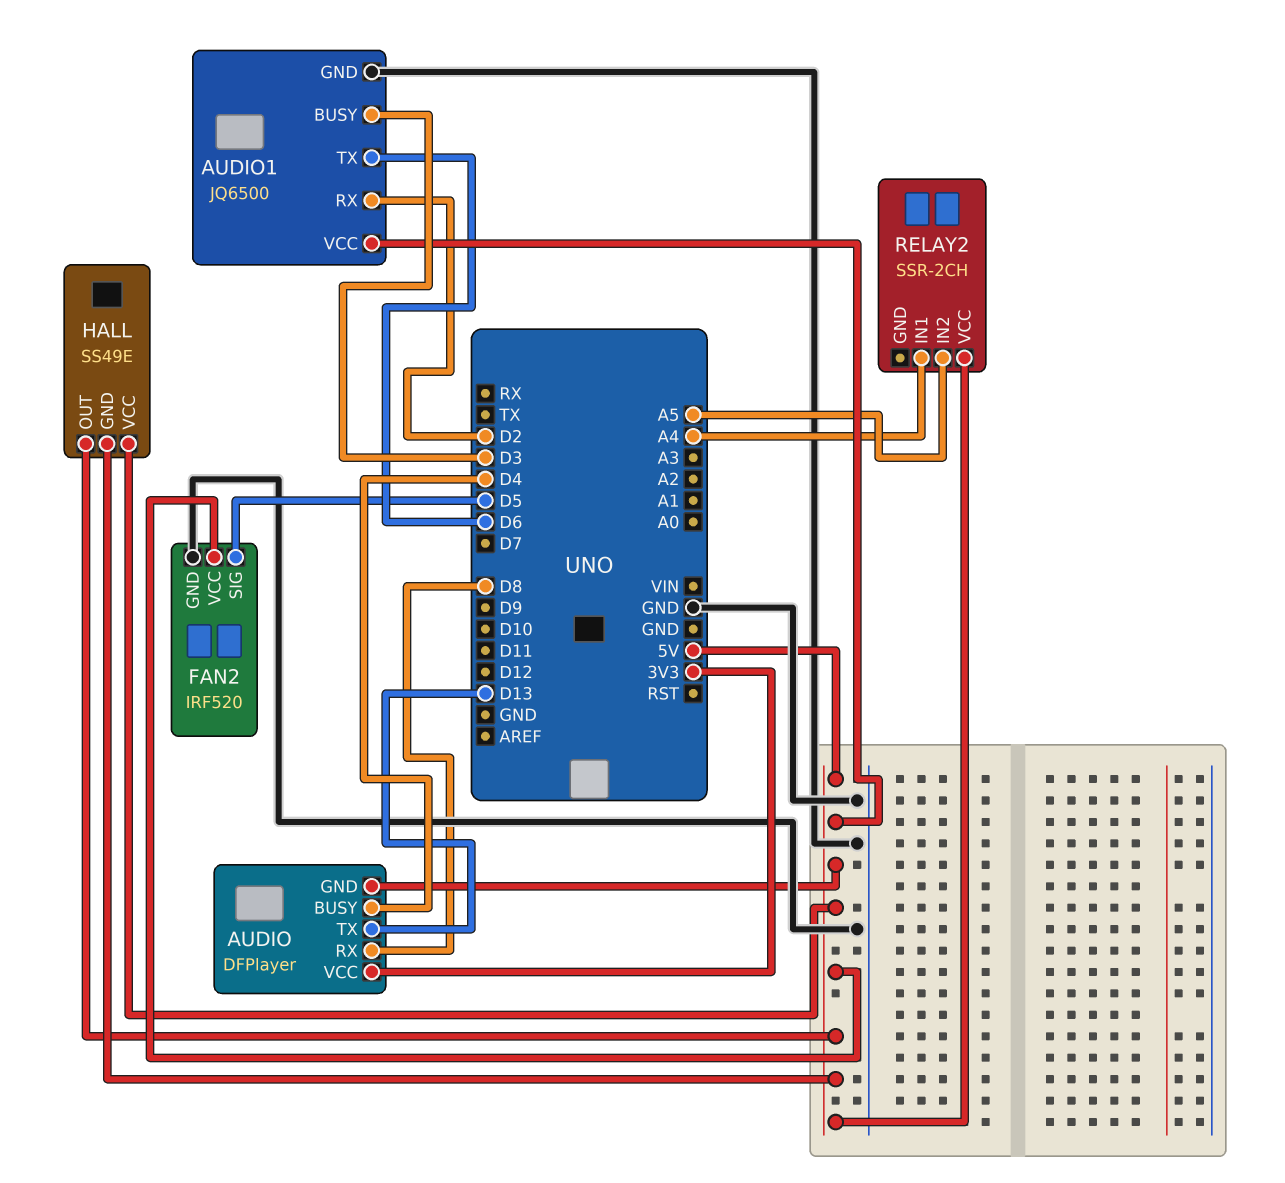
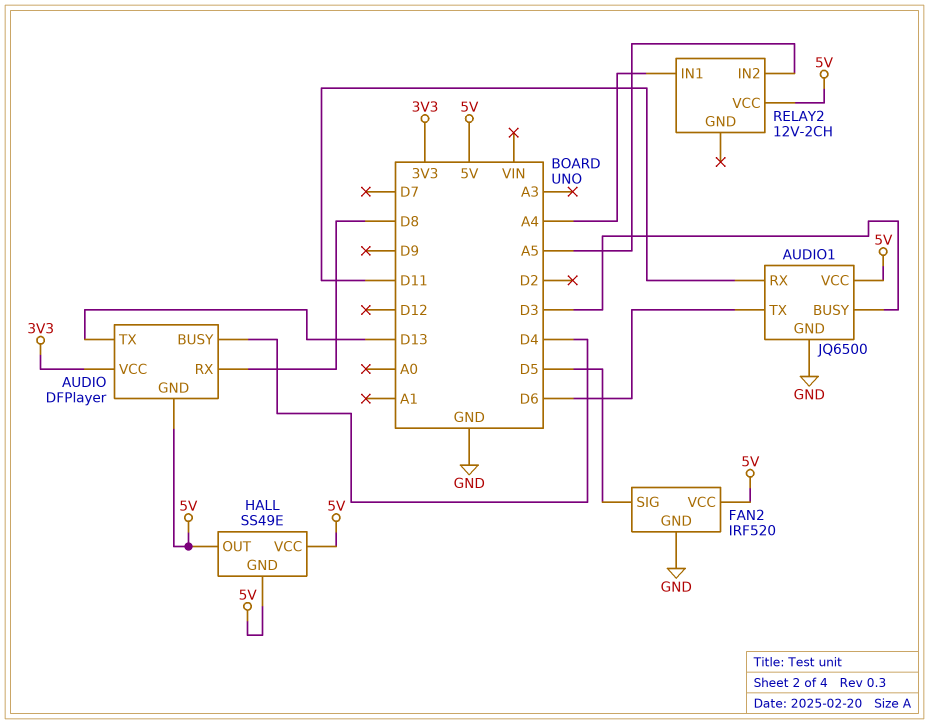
AUDIO1 pin RX: D2 -> D11
RELAY2: SSR-2CH -> 12V-2CH

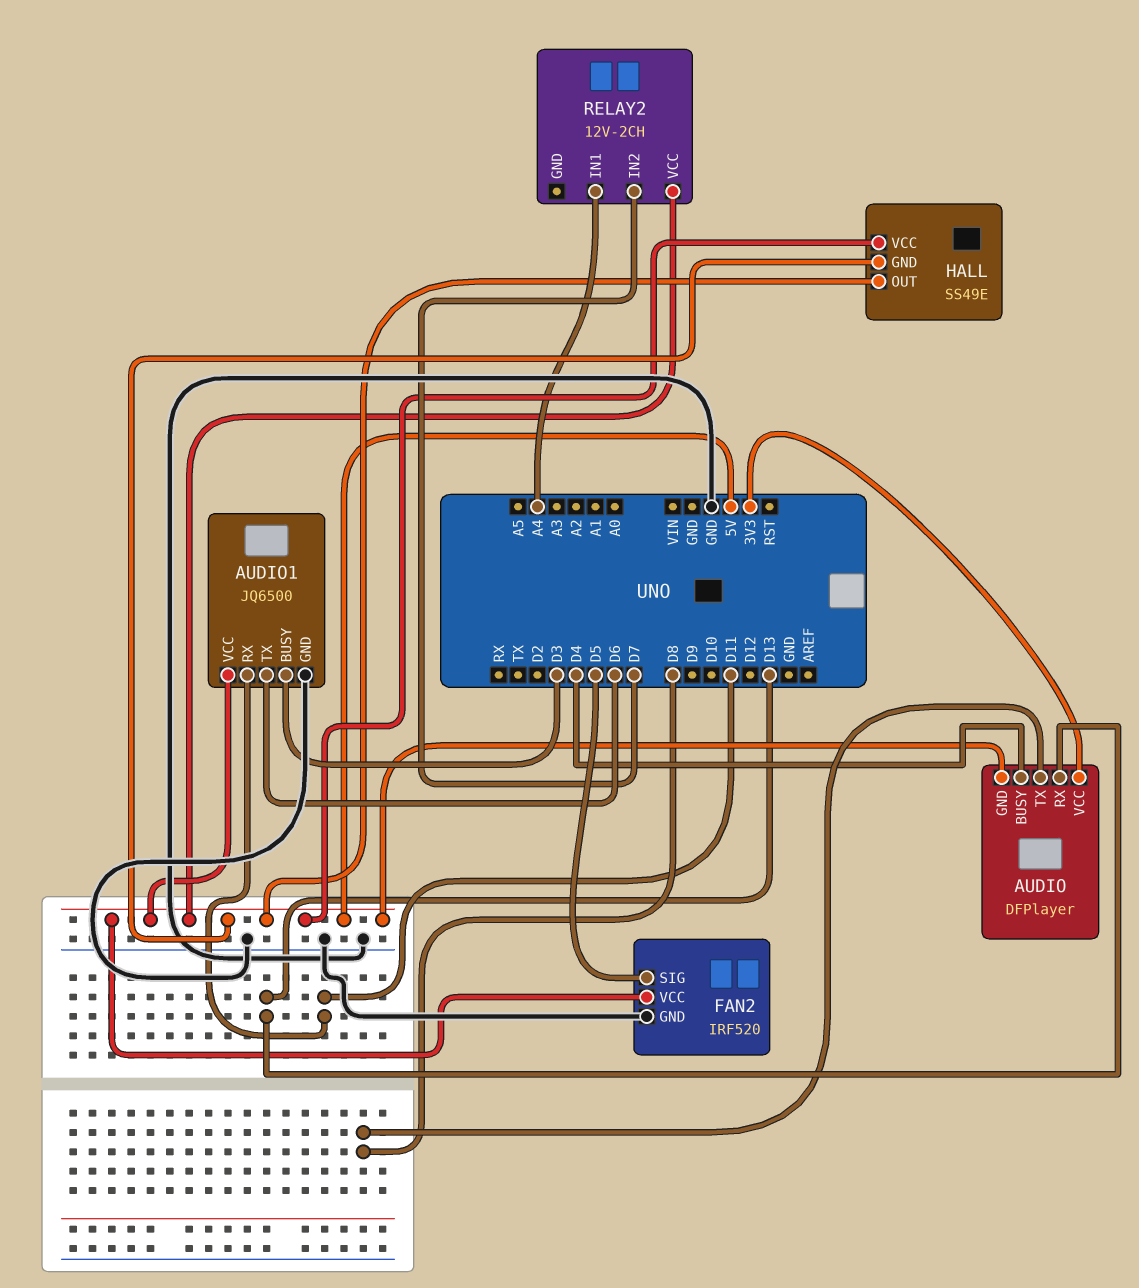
AUDIO pin RX: D8 -> D13
AUDIO pin TX: D13 -> D8
RELAY2 pin IN2: A5 -> D7

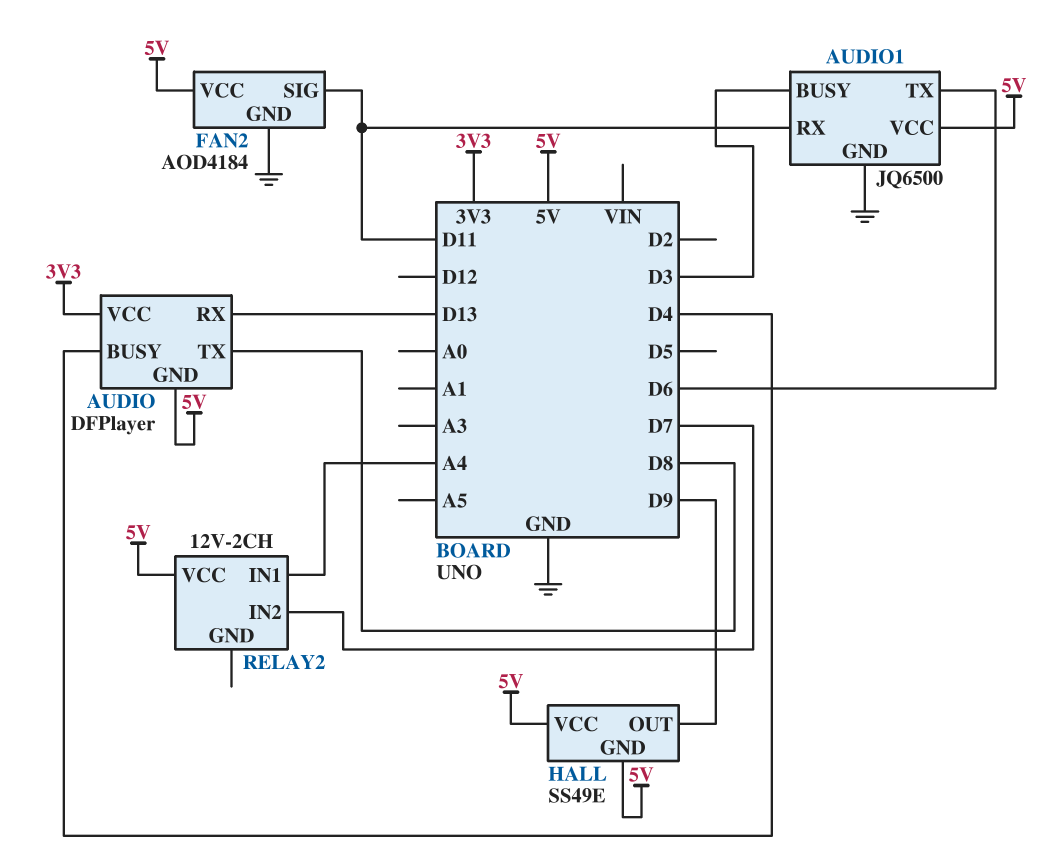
FAN2: IRF520 -> AOD4184
FAN2 pin SIG: D5 -> D11
HALL pin OUT: 5V -> D9

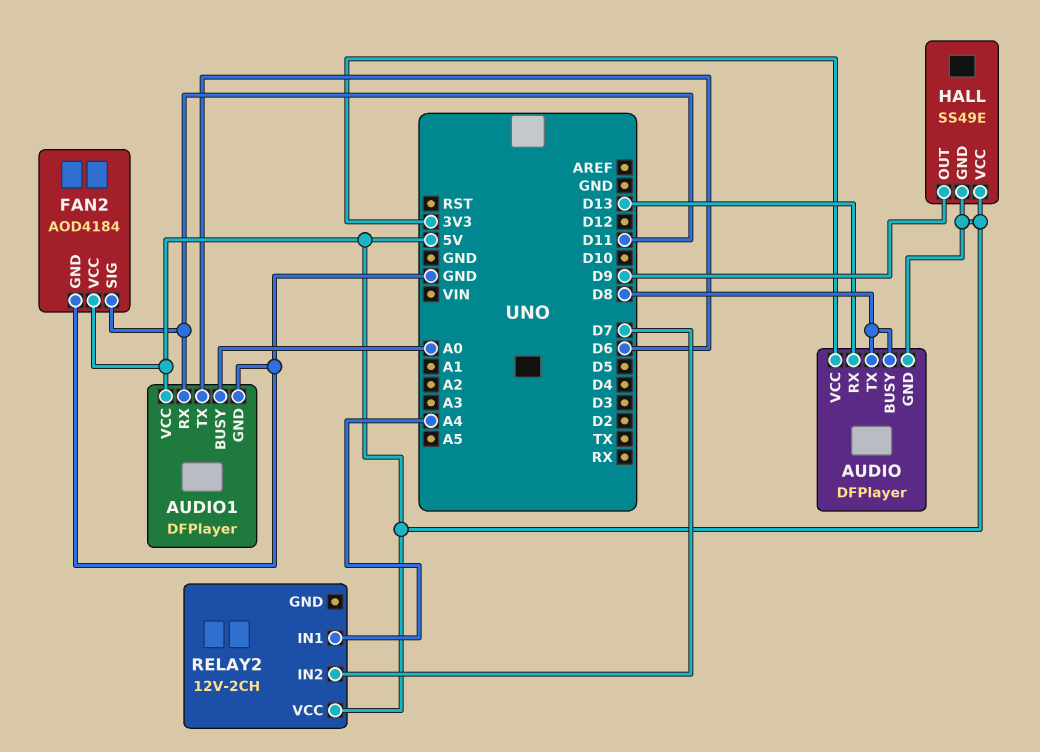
AUDIO pin BUSY: D4 -> D8
AUDIO1: JQ6500 -> DFPlayer
AUDIO1 pin BUSY: D3 -> A0

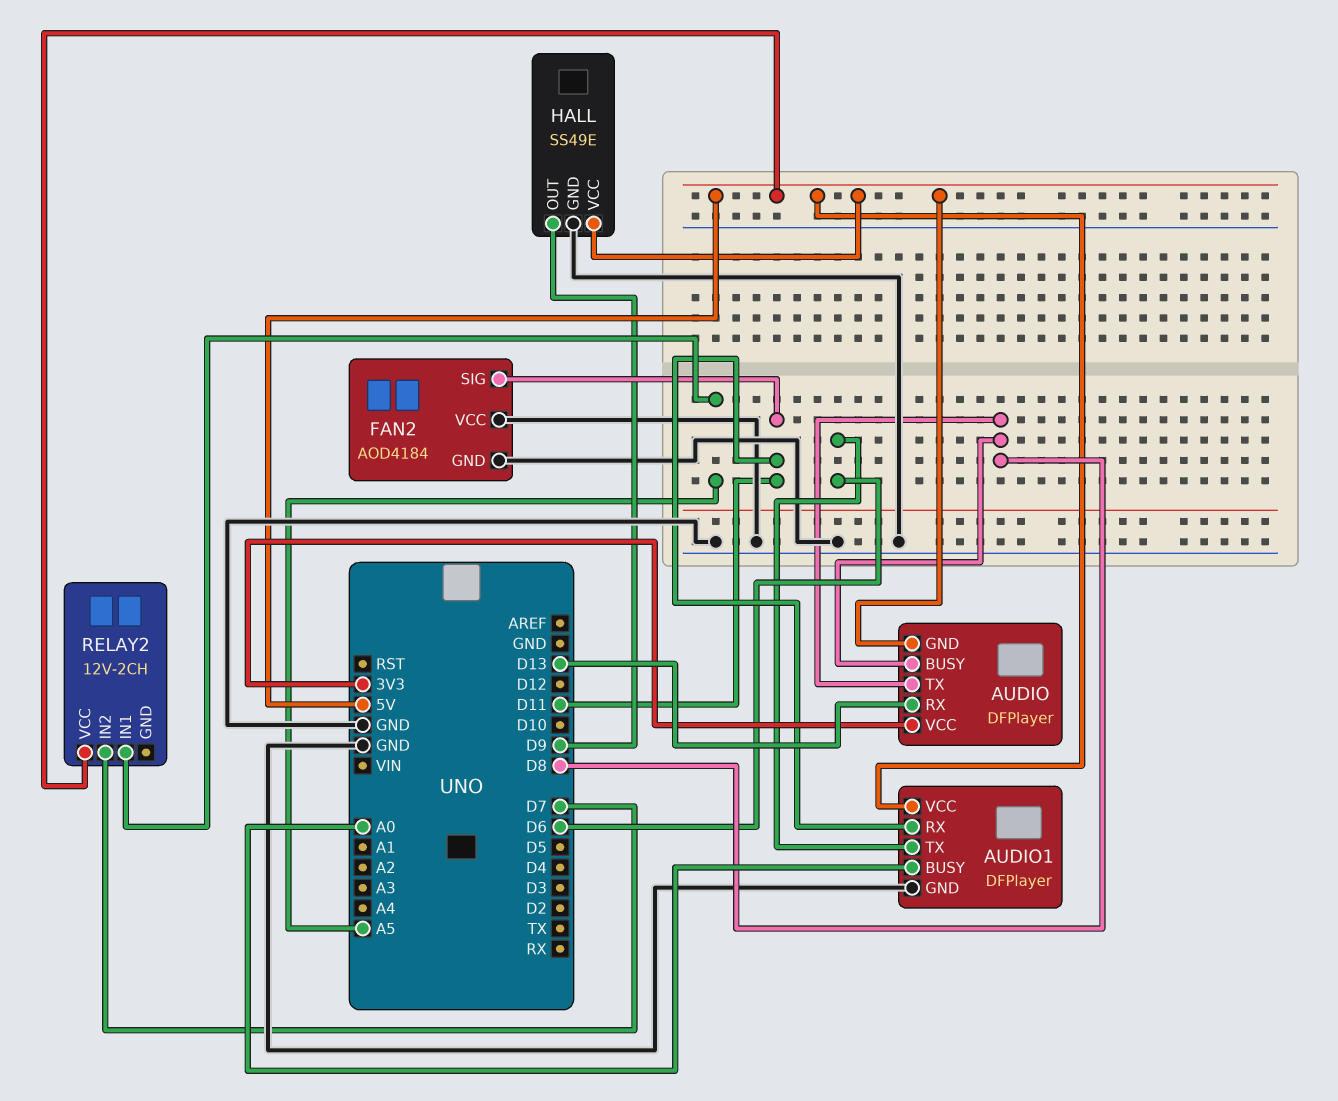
FAN2 pin VCC: 5V -> GND
HALL pin GND: 5V -> GND
RELAY2 pin IN1: A4 -> A5

